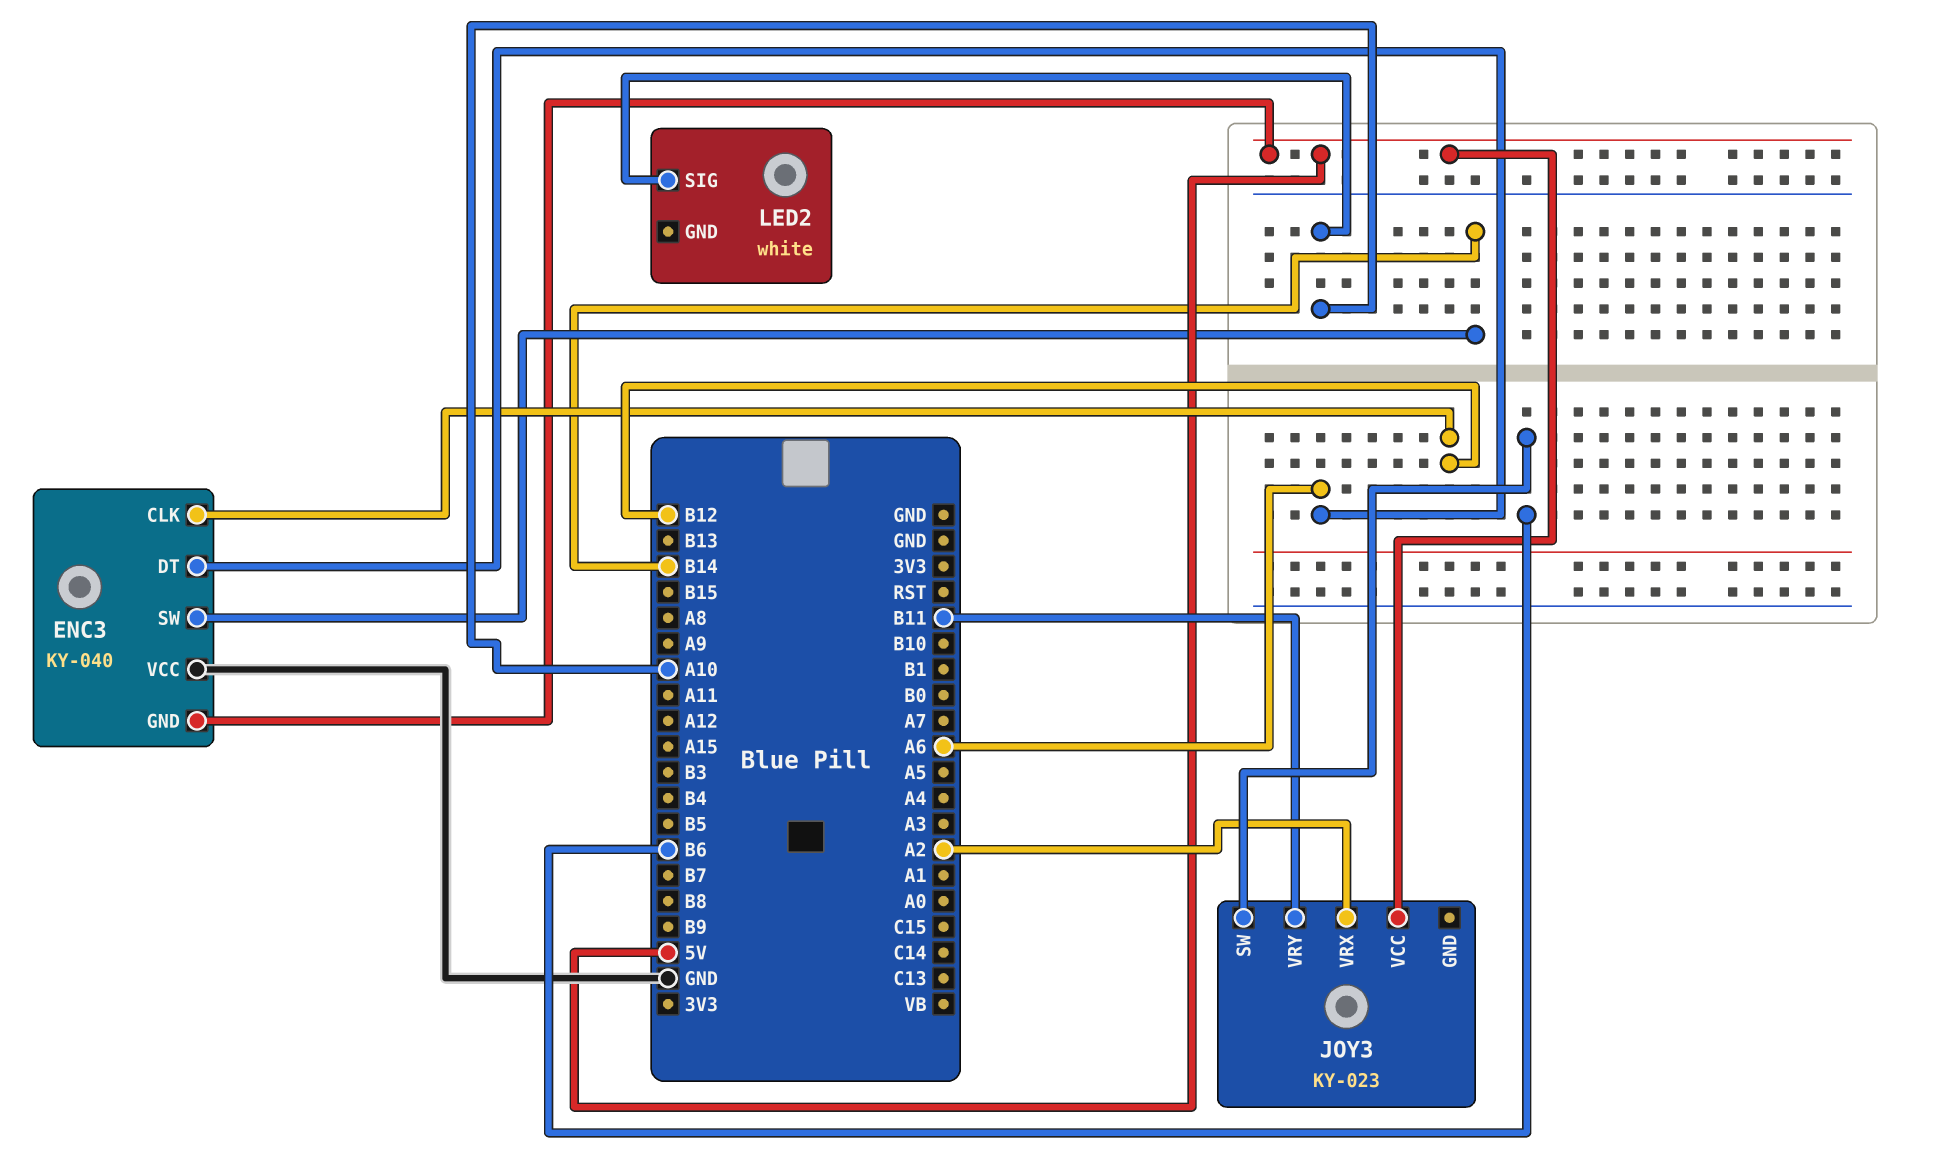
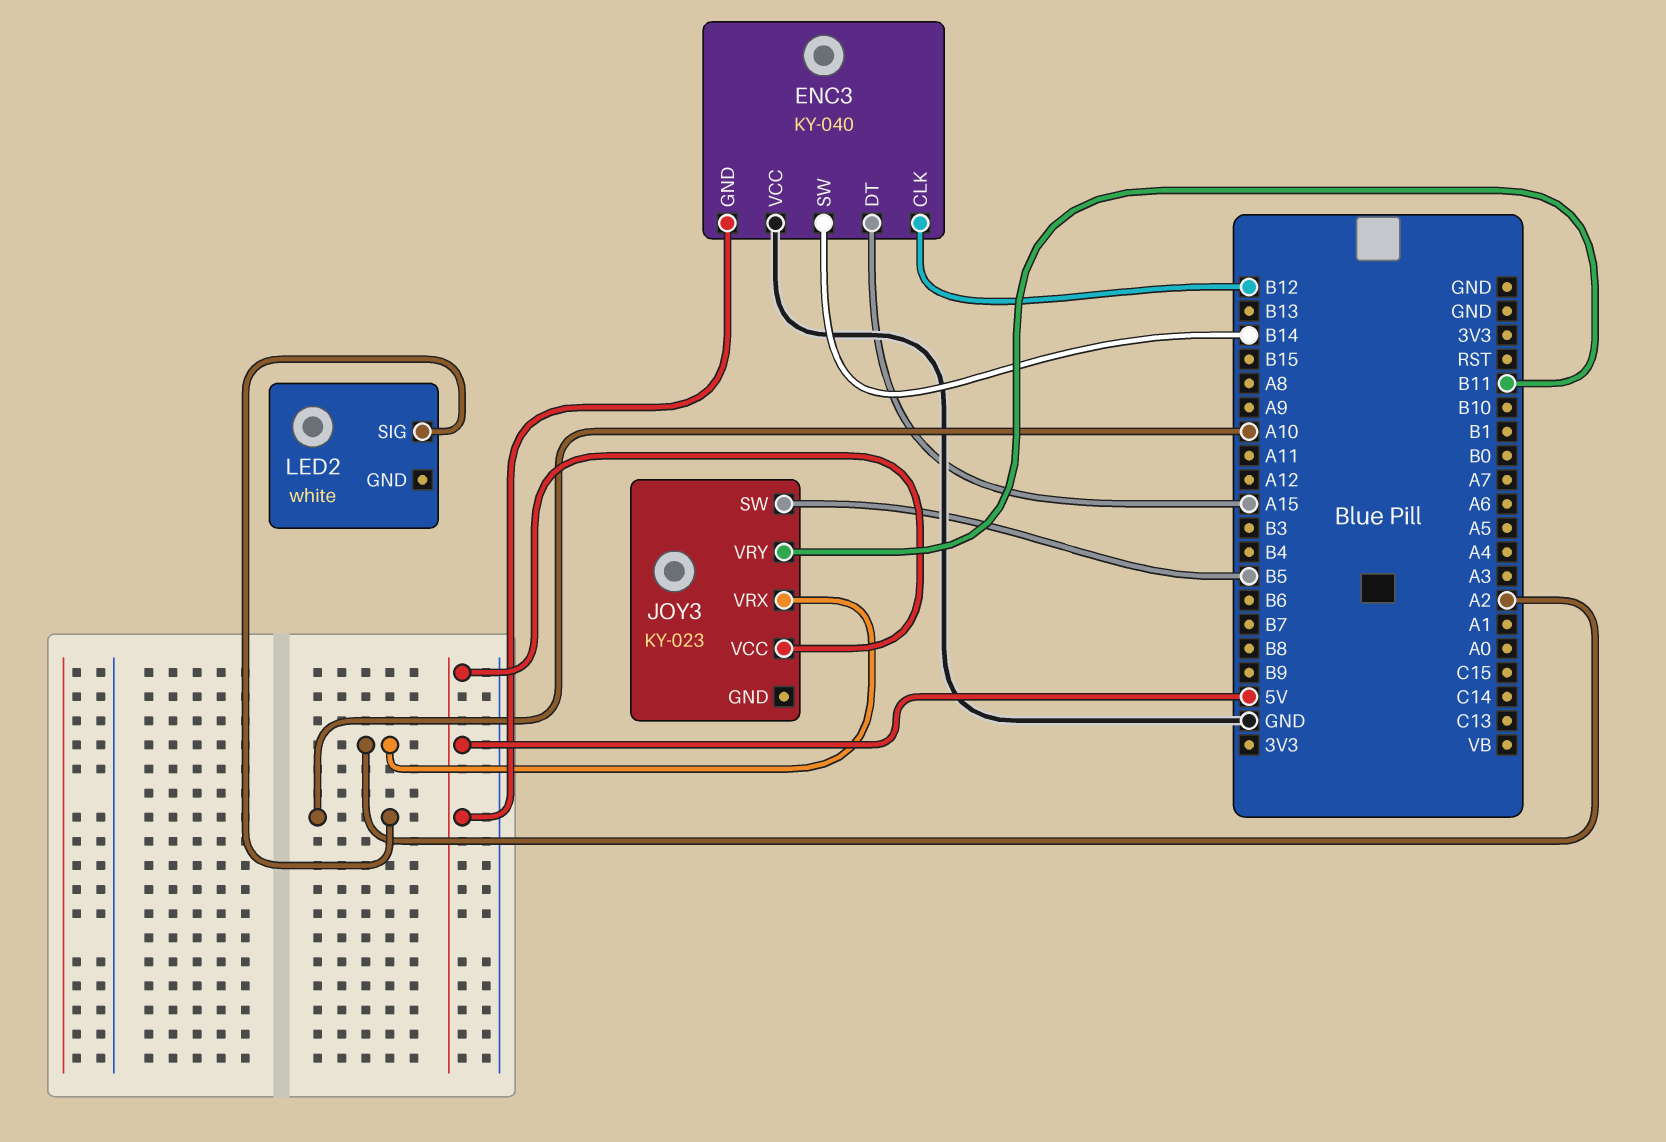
ENC3 pin DT: A6 -> A15
JOY3 pin SW: B6 -> B5

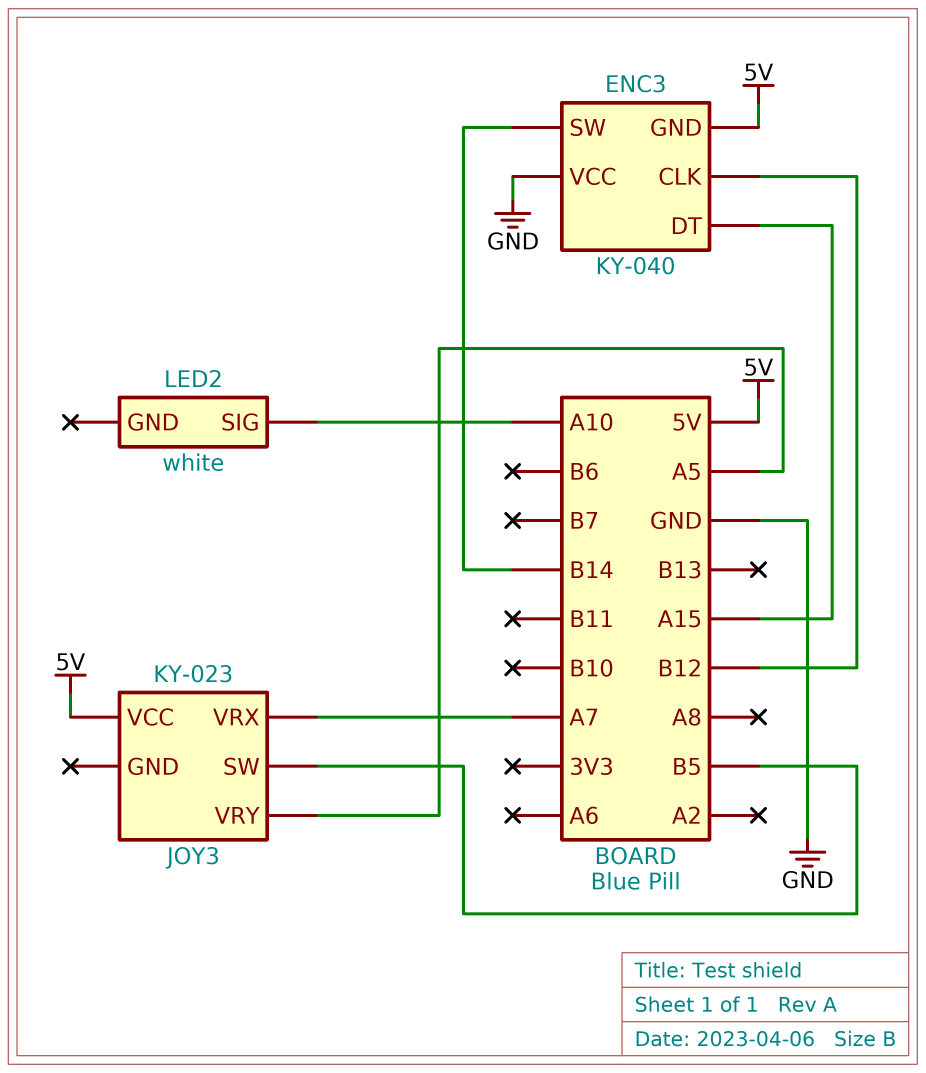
JOY3 pin VRX: A2 -> A7
JOY3 pin VRY: B11 -> A5

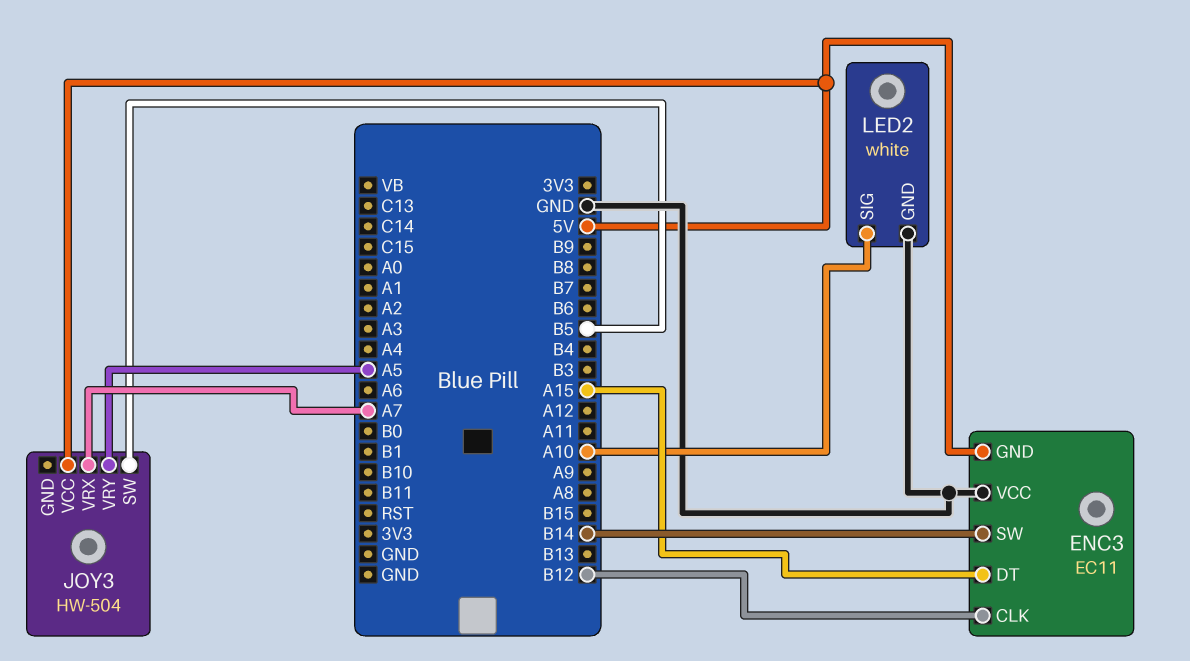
ENC3: KY-040 -> EC11
JOY3: KY-023 -> HW-504
LED2 pin GND: none -> GND

